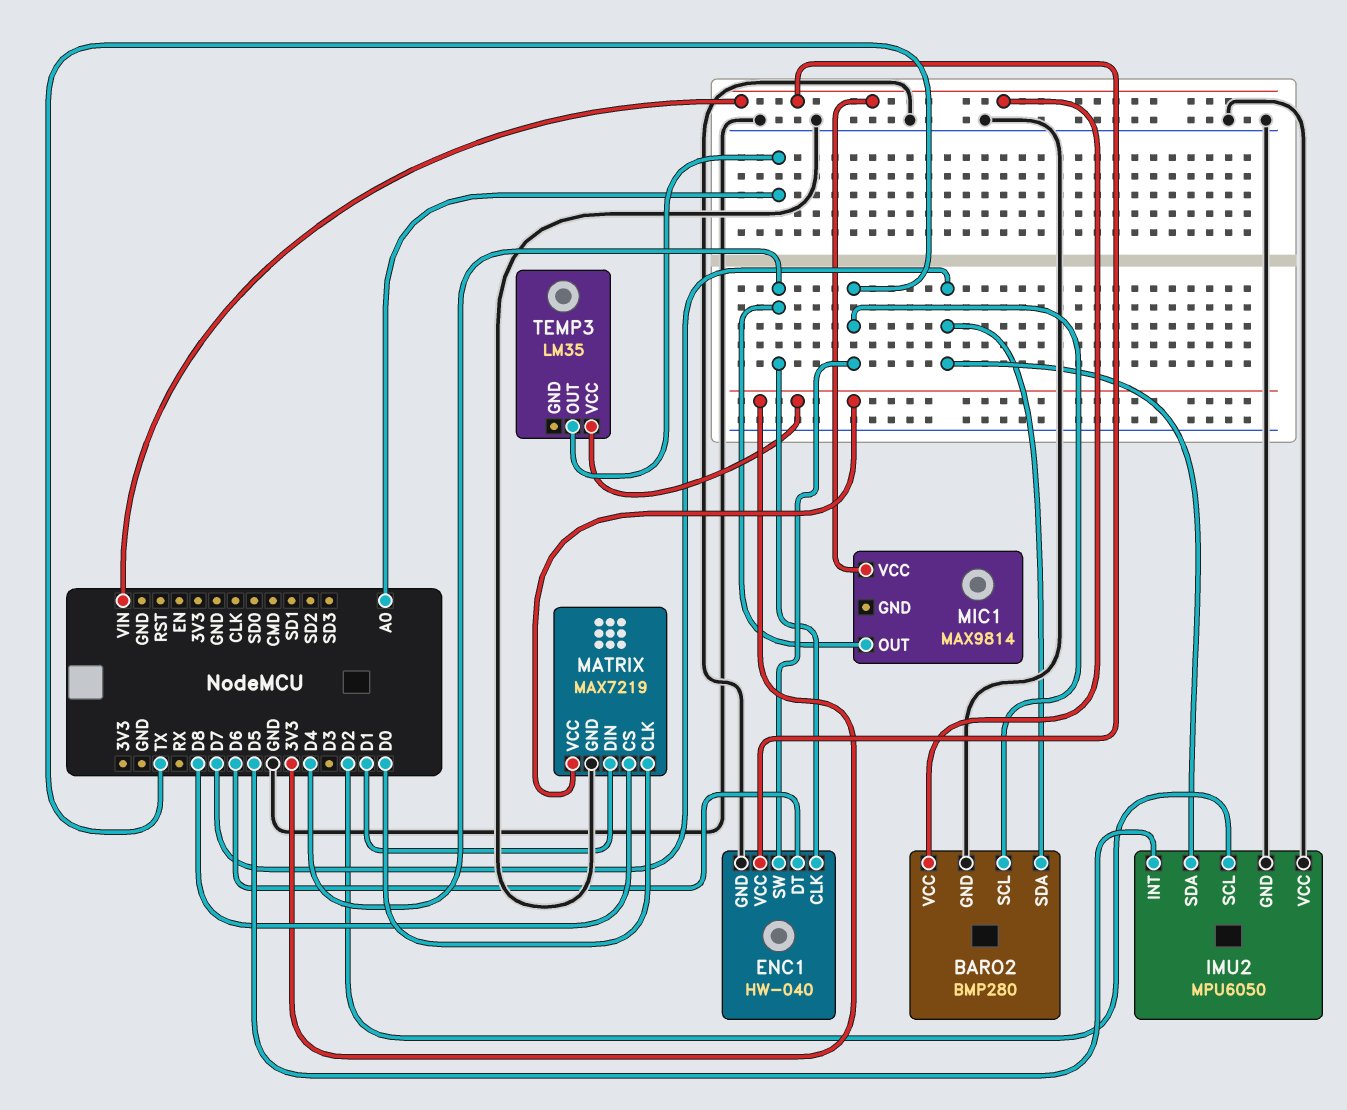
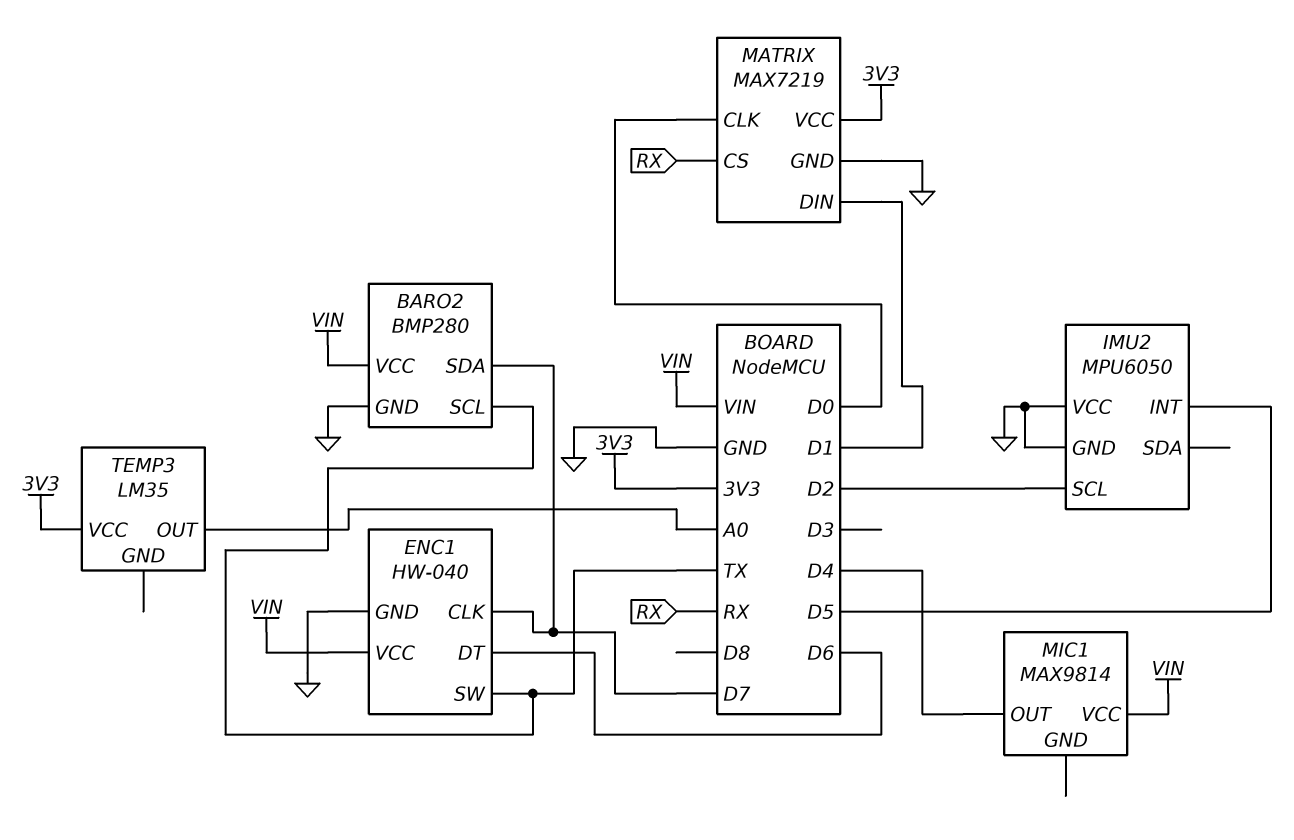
ENC1 pin CLK: D4 -> D7
IMU2 pin SDA: D7 -> none
MATRIX pin CS: D8 -> RX

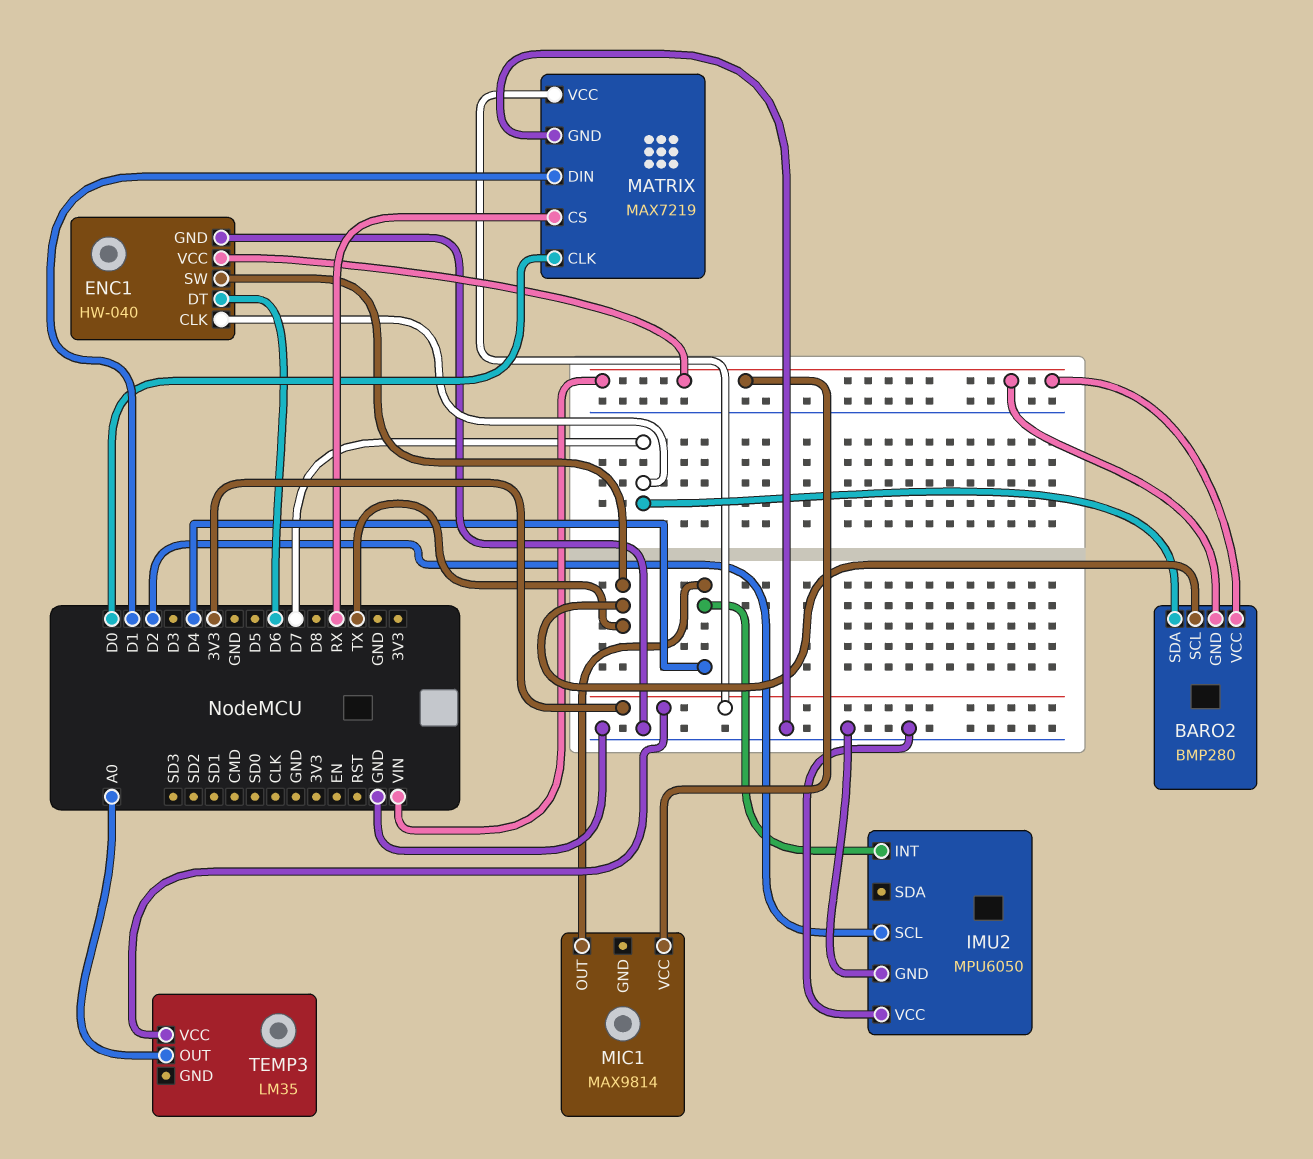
BARO2 pin GND: GND -> VIN
IMU2 pin INT: D5 -> D4

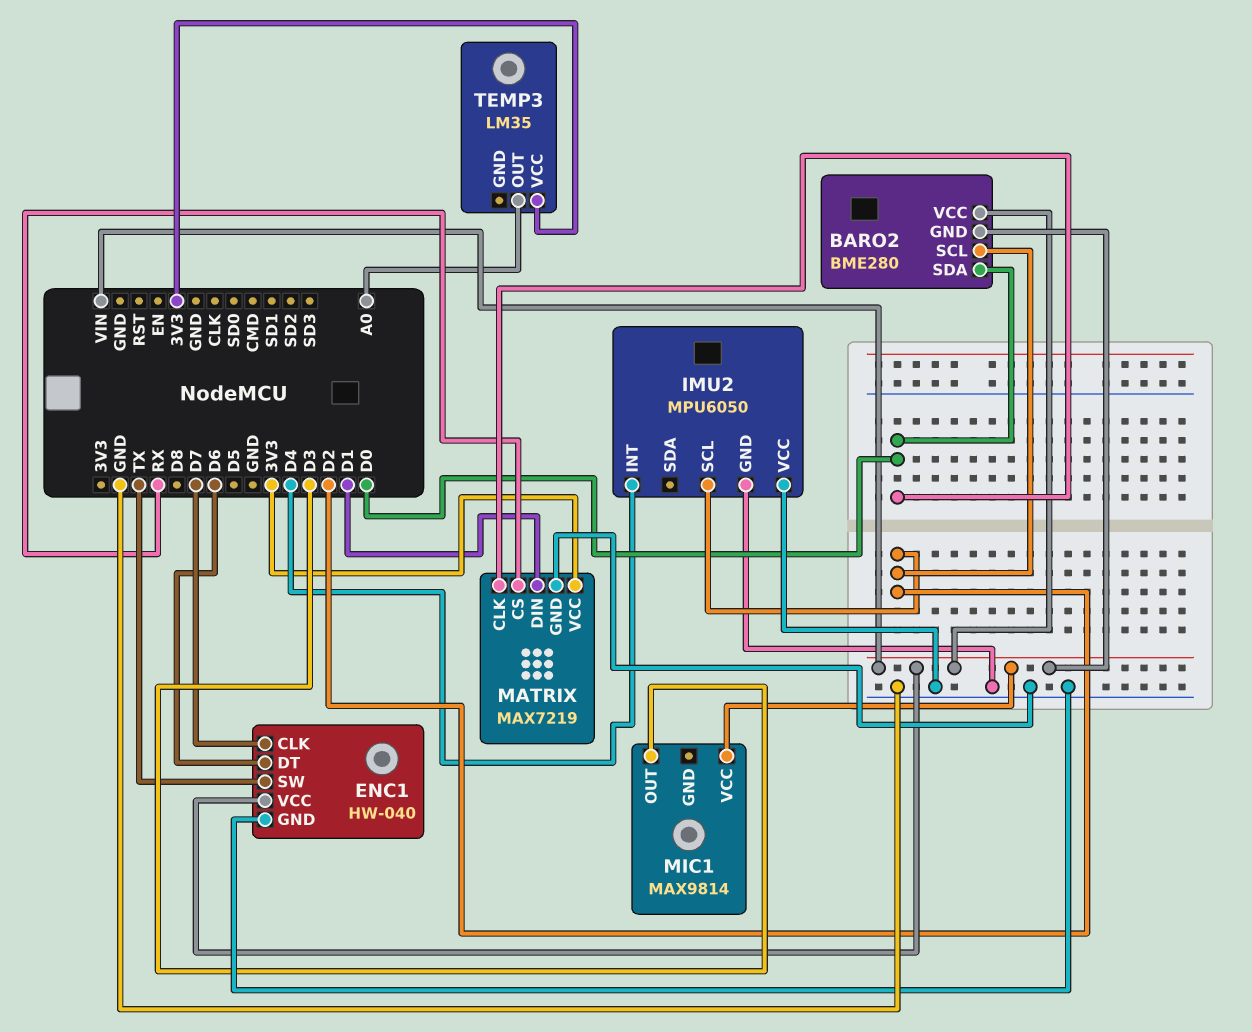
BARO2: BMP280 -> BME280
BARO2 pin SCL: TX -> D2
BARO2 pin SDA: D7 -> D0
MIC1 pin OUT: D4 -> D3

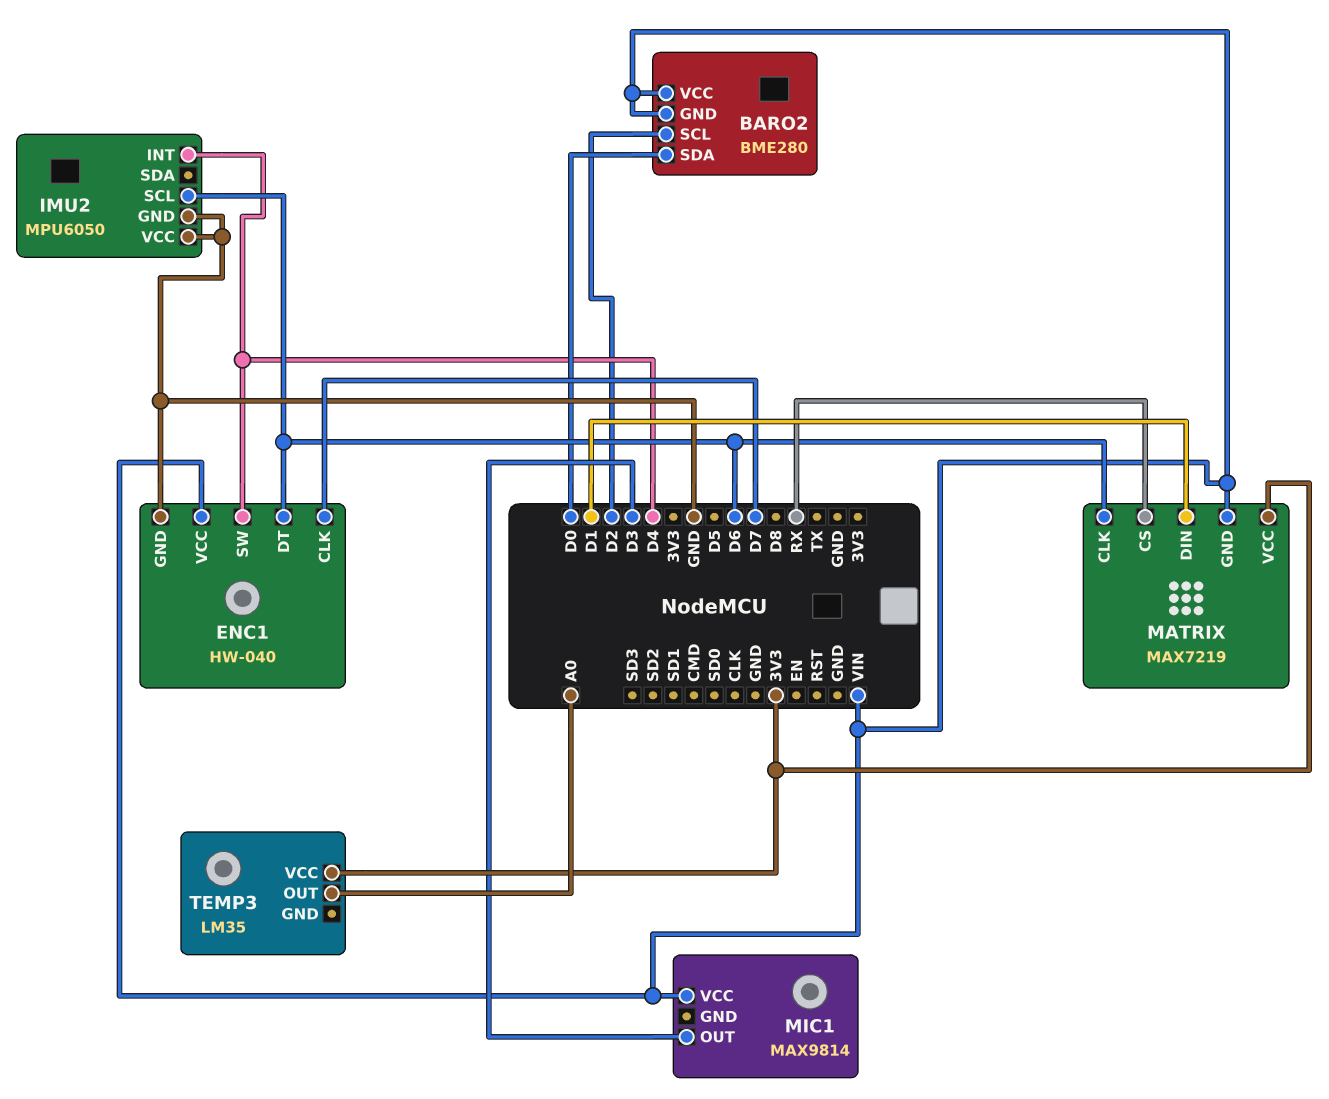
ENC1 pin SW: TX -> D4
IMU2 pin SCL: D2 -> D6
MATRIX pin CLK: D0 -> D6
MATRIX pin GND: GND -> VIN

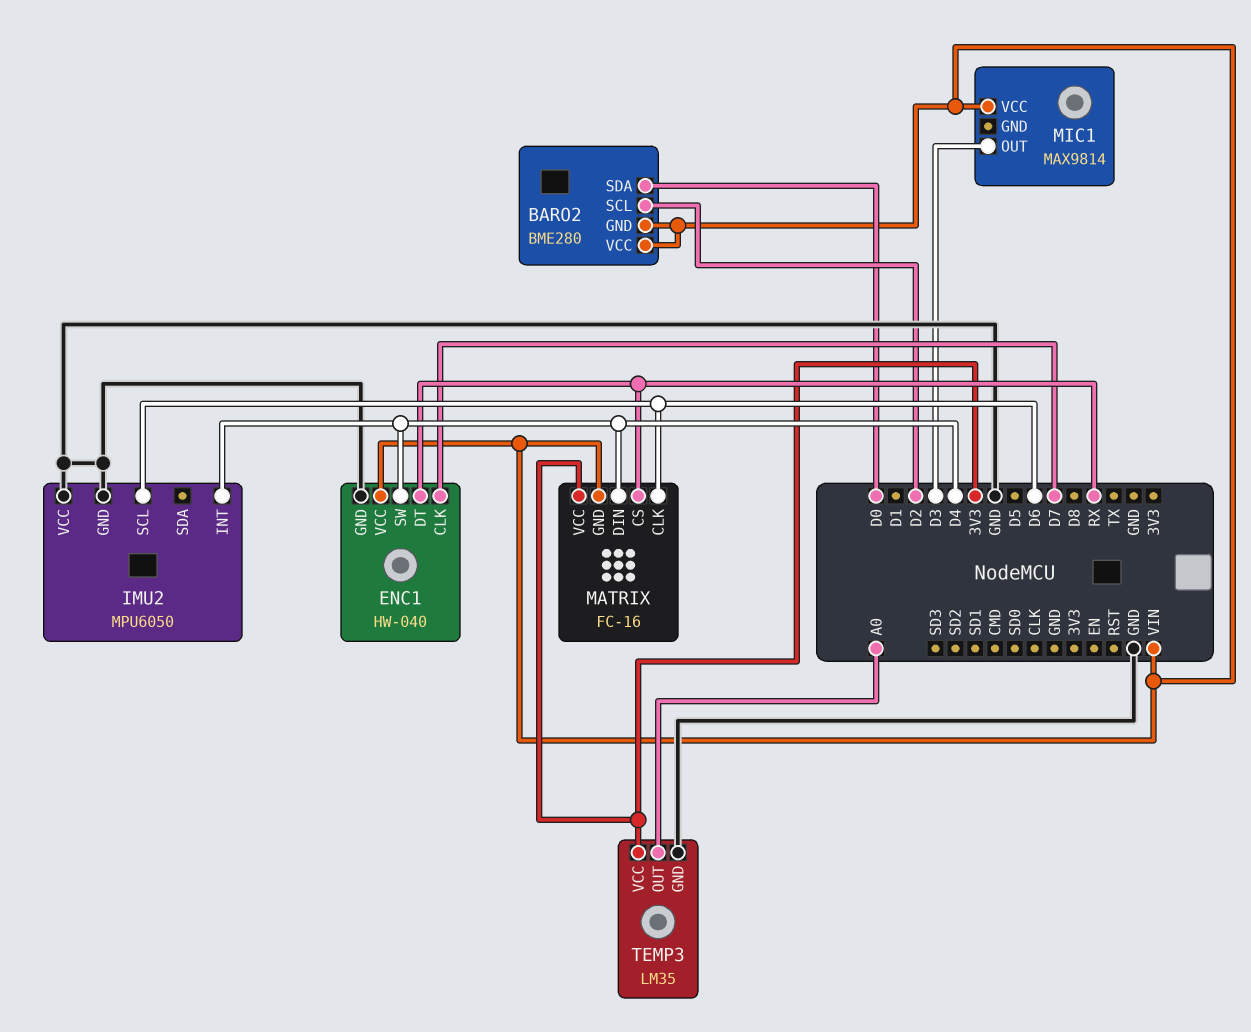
ENC1 pin DT: D6 -> RX
MATRIX: MAX7219 -> FC-16
MATRIX pin DIN: D1 -> D4
TEMP3 pin GND: none -> GND

